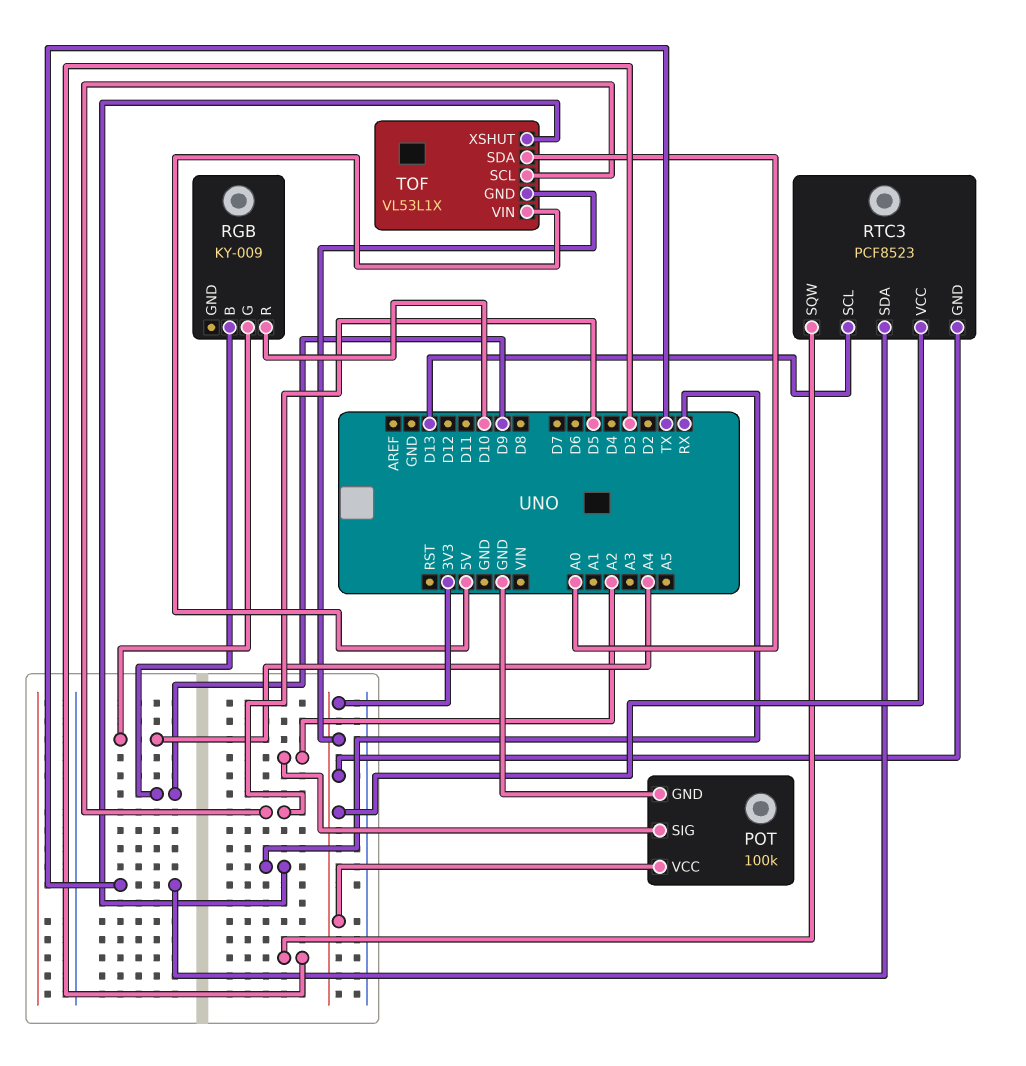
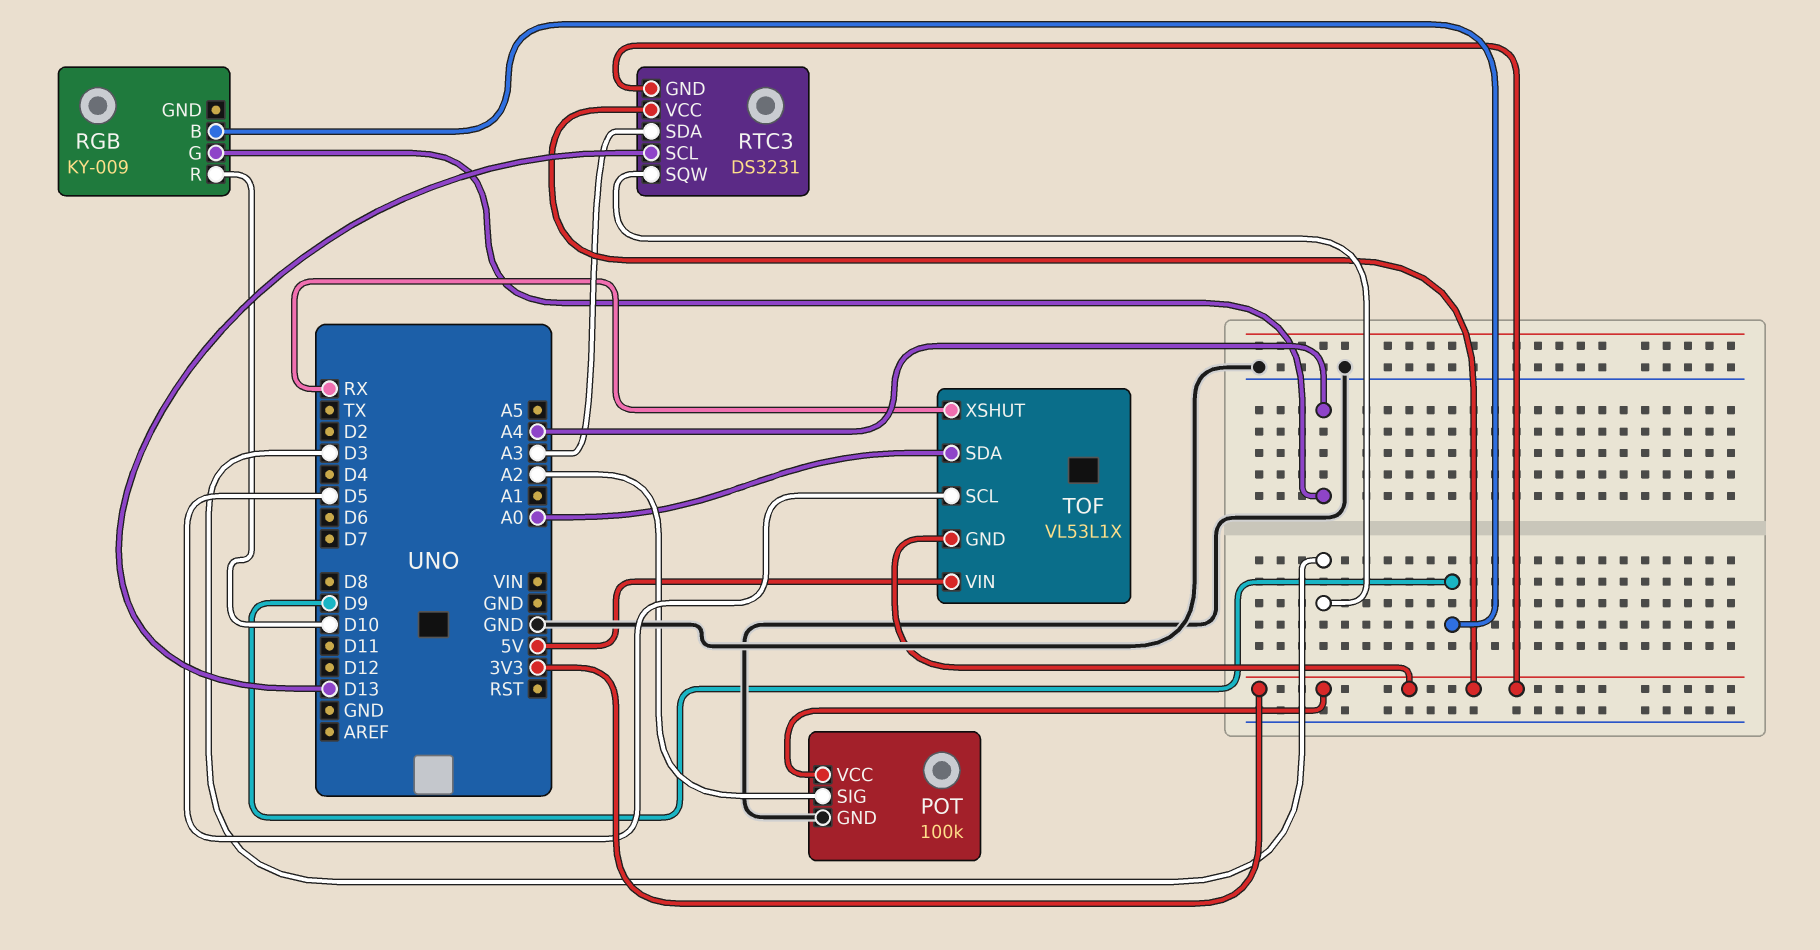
RTC3: PCF8523 -> DS3231
RTC3 pin SDA: TX -> A3

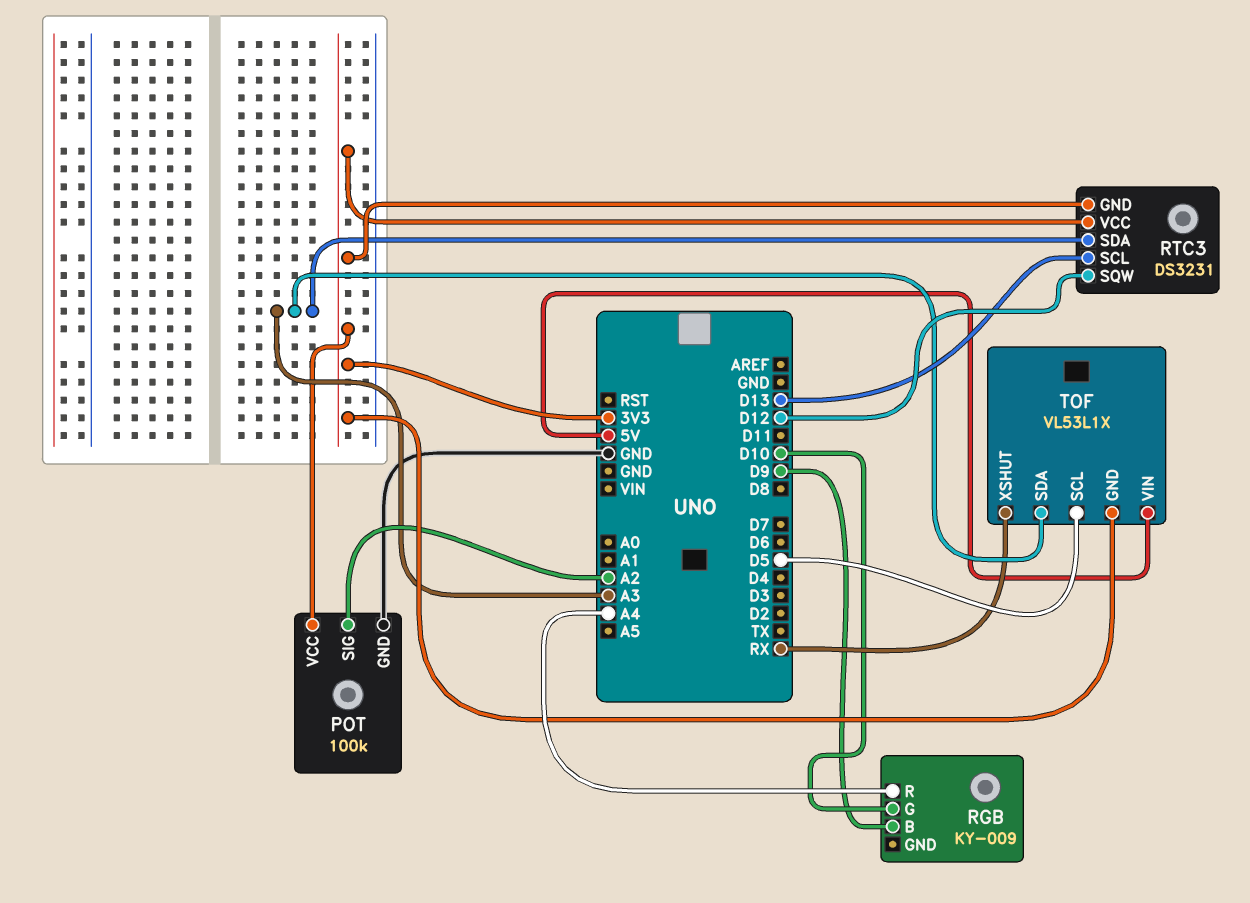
RGB pin G: A4 -> D10
RGB pin R: D10 -> A4
RTC3 pin SQW: D3 -> D12
TOF pin SDA: A0 -> A3

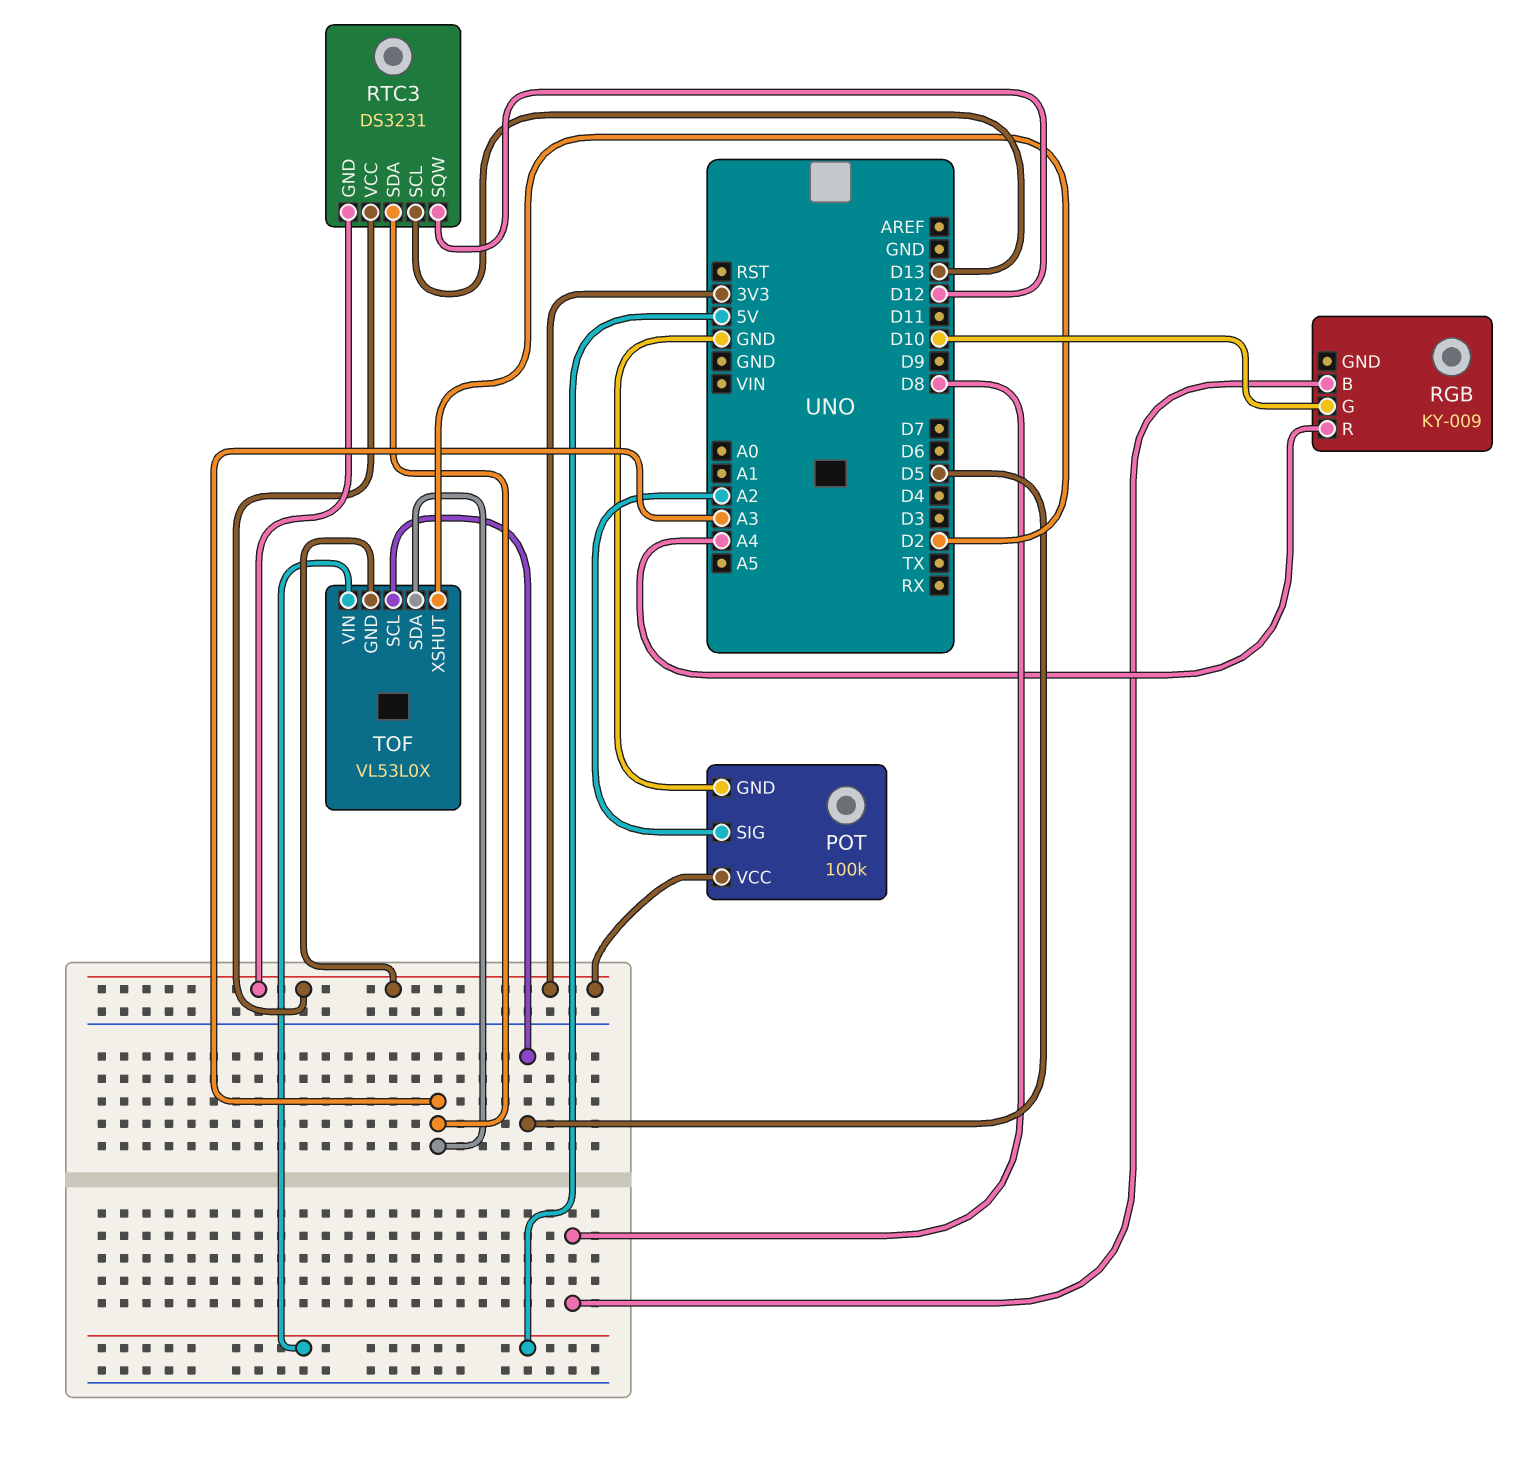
RGB pin B: D9 -> D8
TOF: VL53L1X -> VL53L0X
TOF pin XSHUT: RX -> D2

